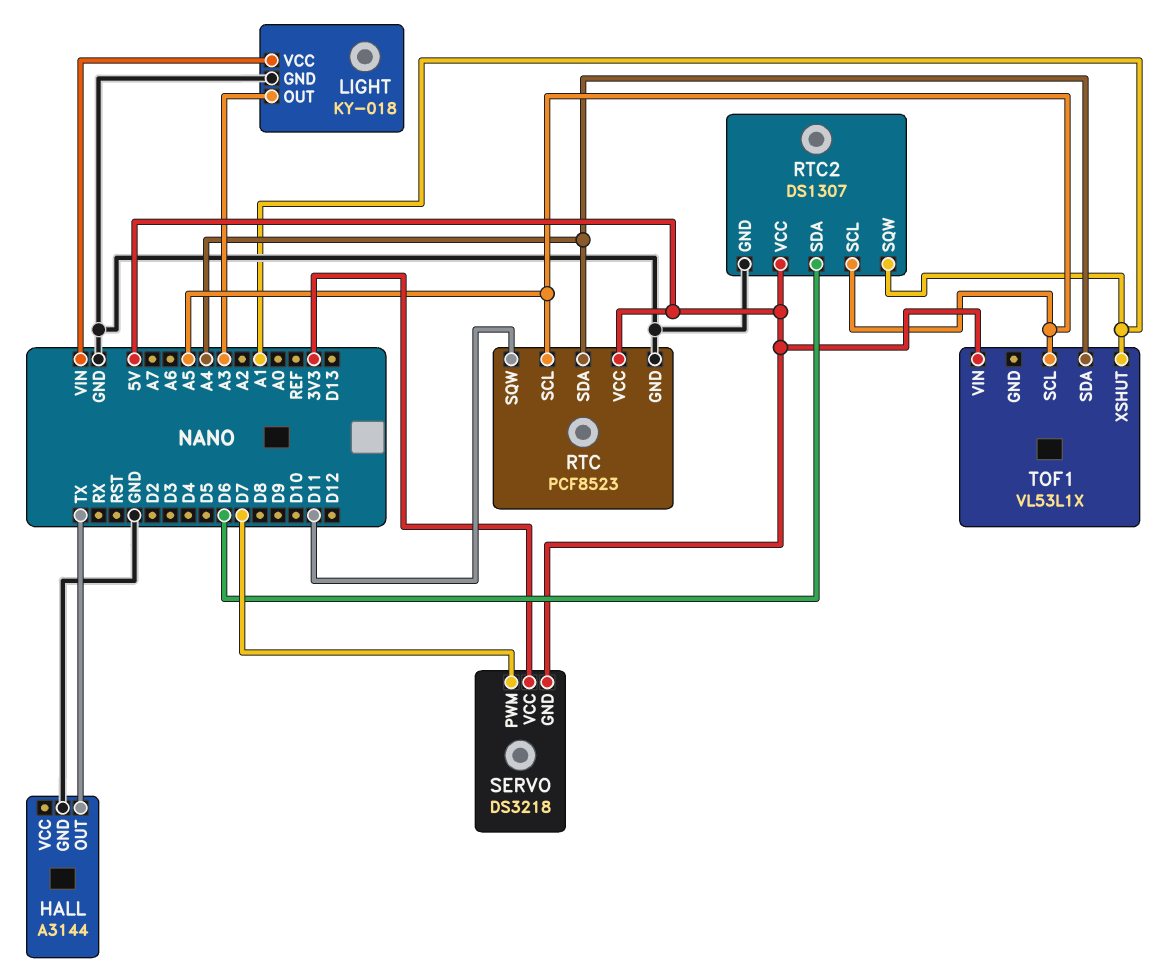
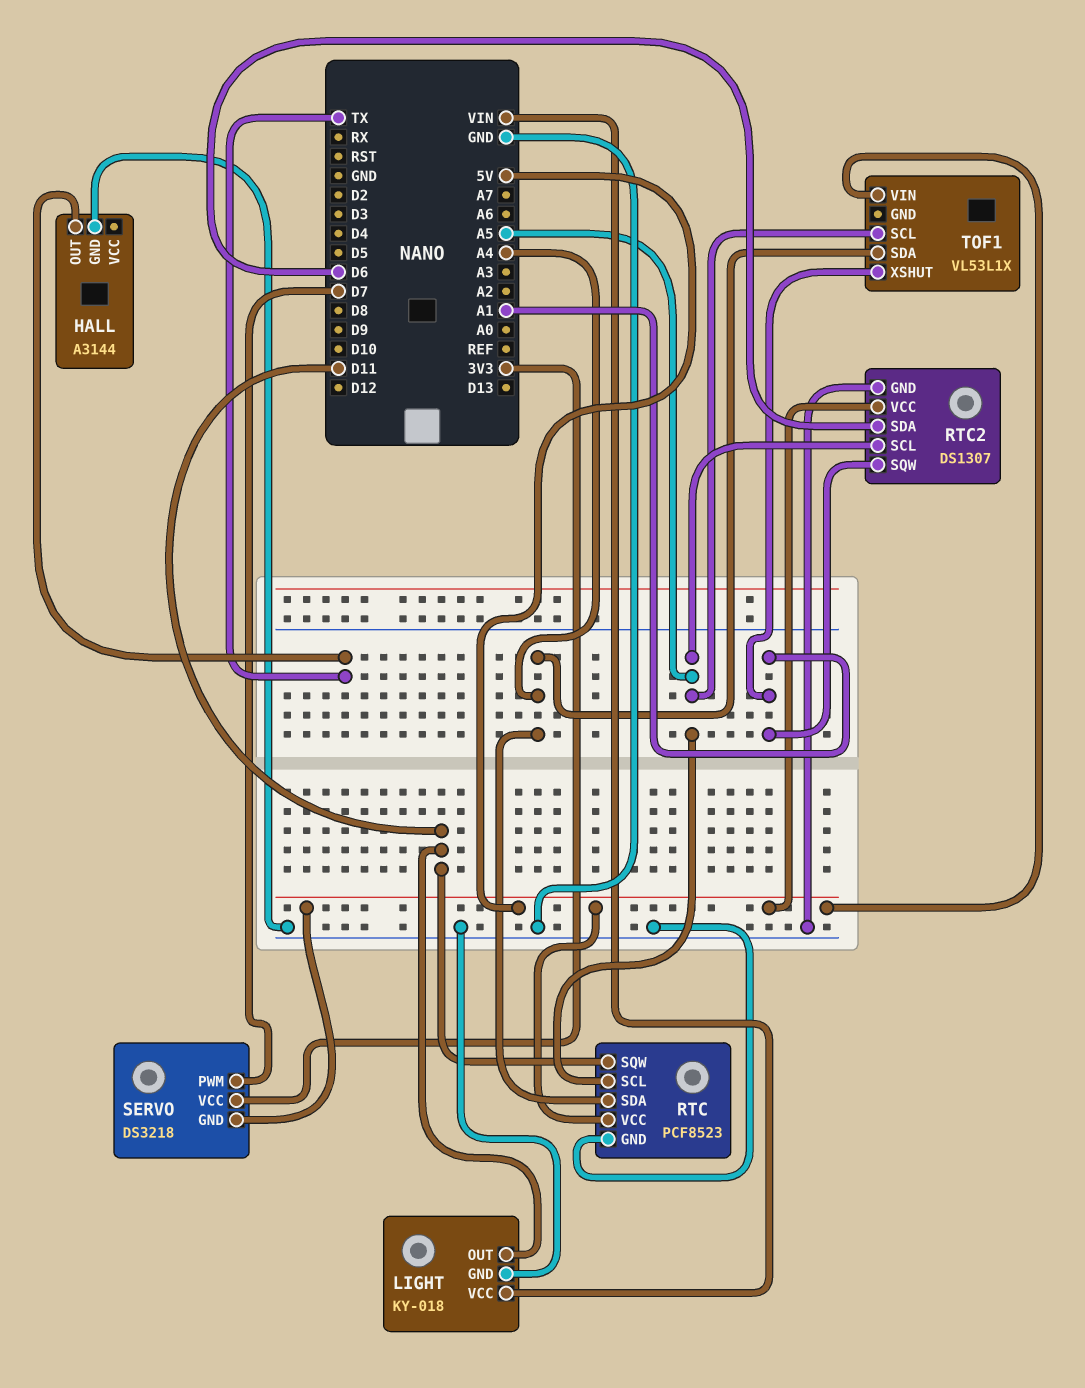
LIGHT pin OUT: A3 -> D11

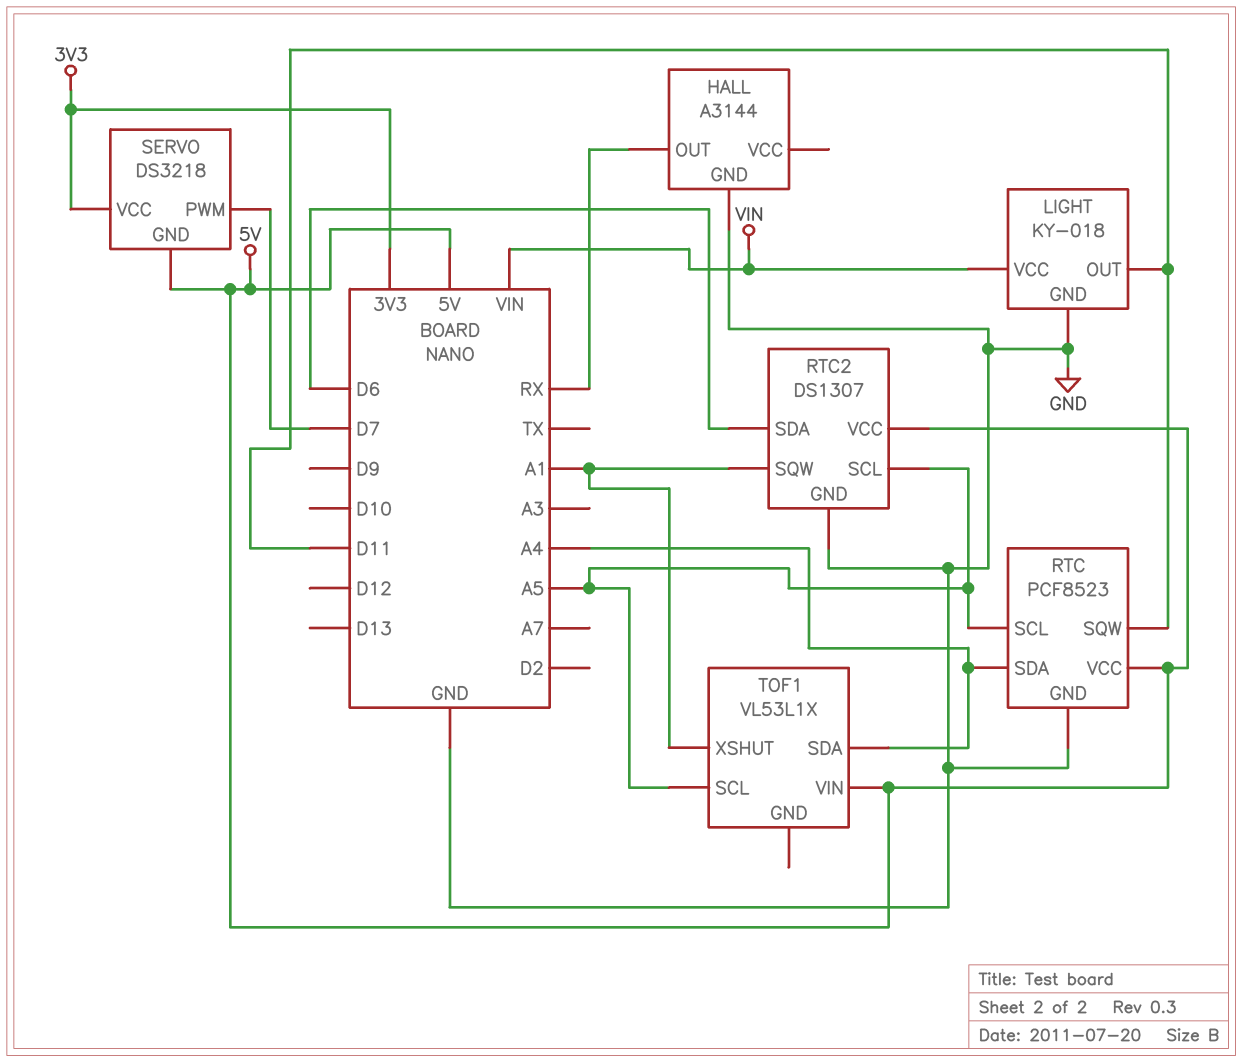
HALL pin OUT: TX -> RX

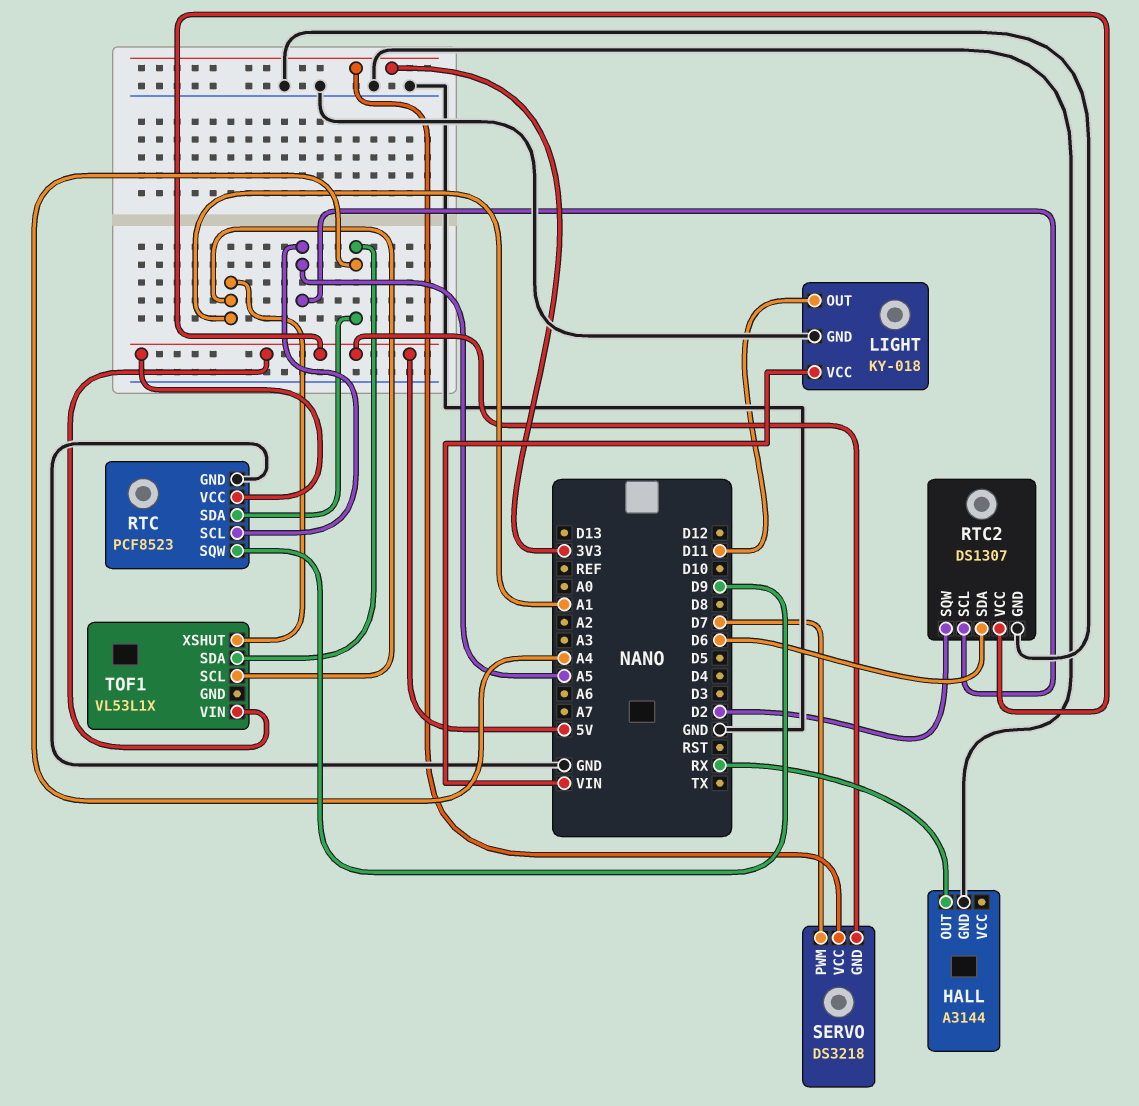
RTC pin SQW: D11 -> D9
RTC2 pin SQW: A1 -> D2
TOF1 pin SCL: A5 -> A1

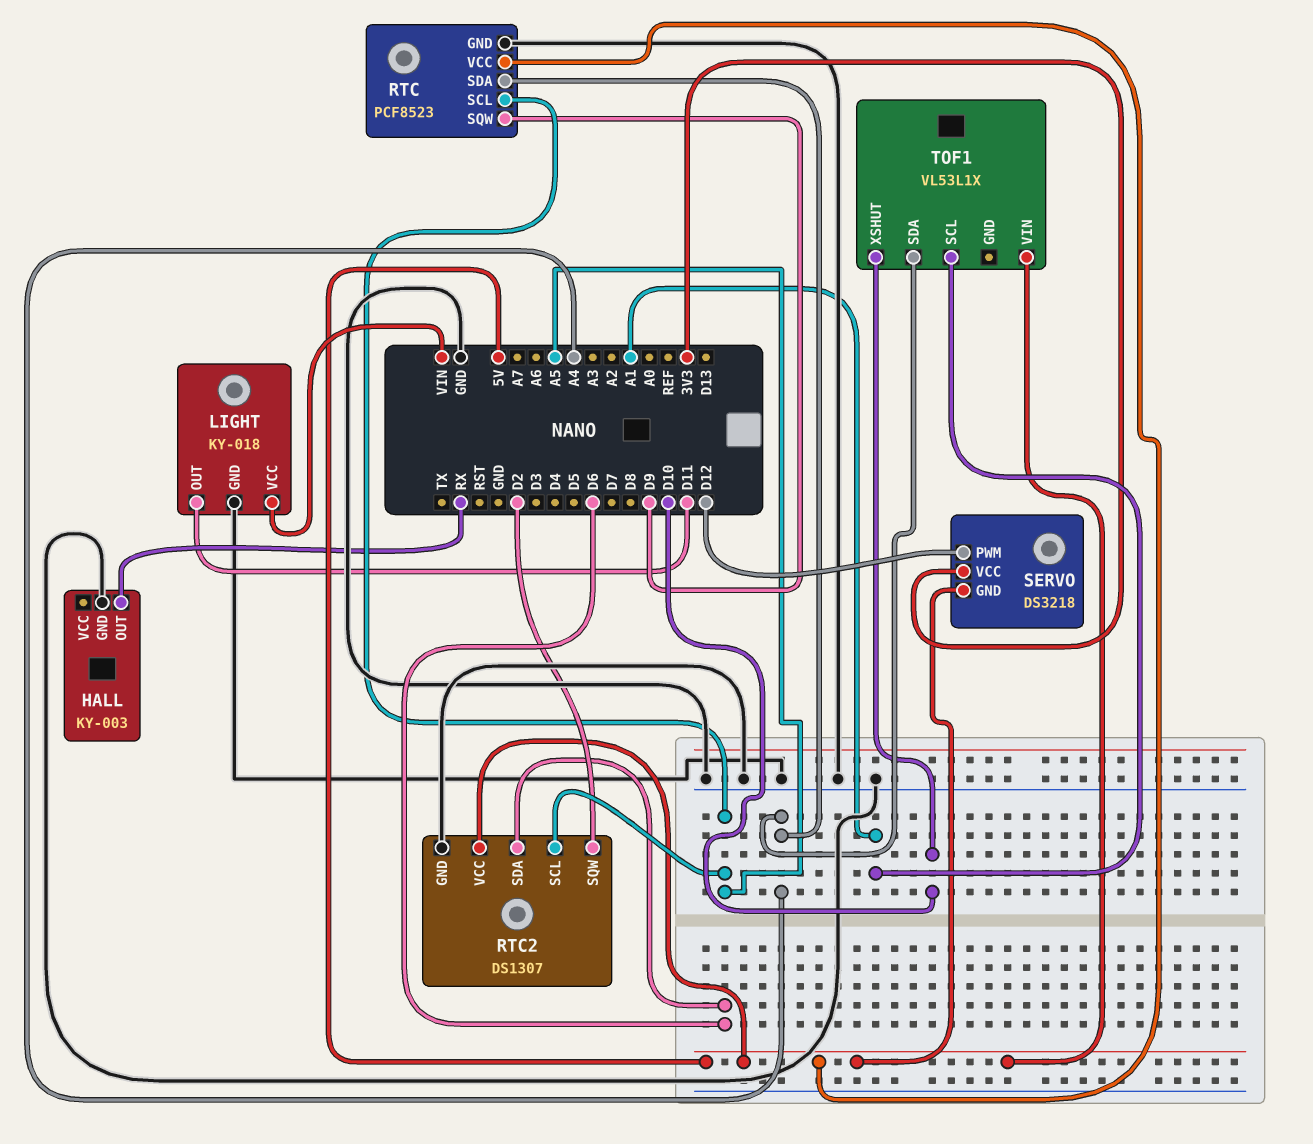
HALL: A3144 -> KY-003
SERVO pin PWM: D7 -> D12
TOF1 pin XSHUT: A1 -> D10

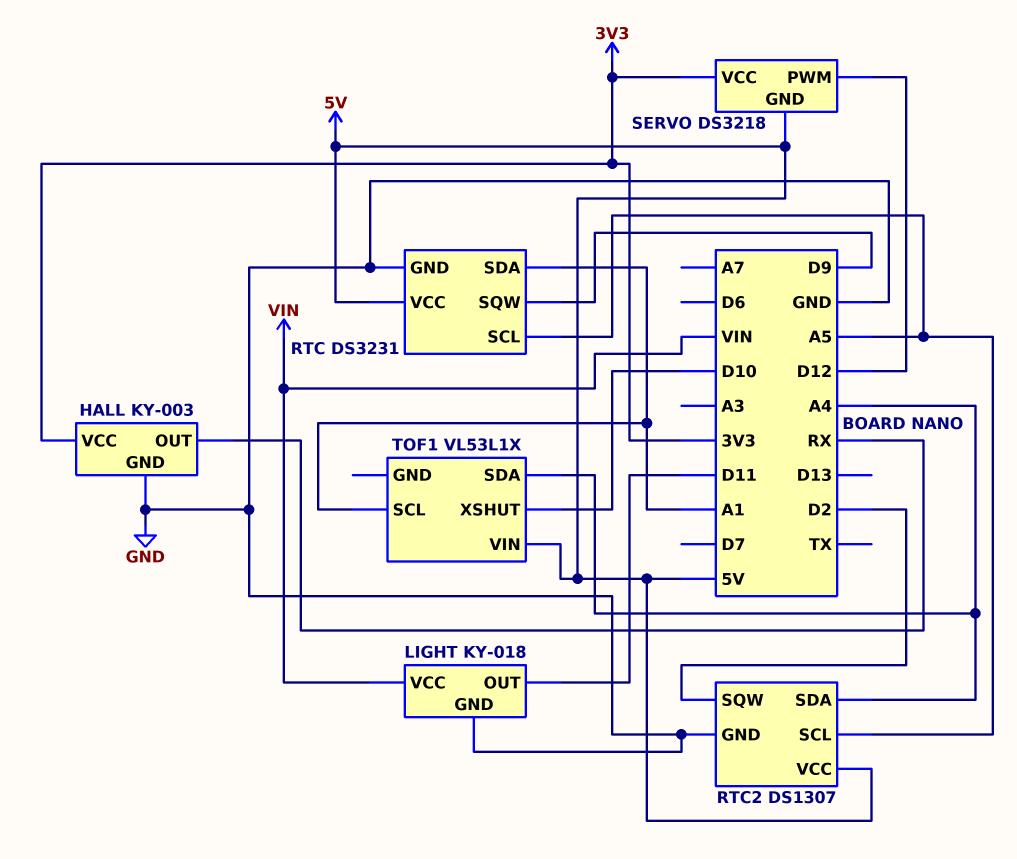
HALL pin VCC: none -> 3V3
RTC: PCF8523 -> DS3231
RTC pin SDA: A4 -> A1
RTC2 pin SDA: D6 -> A4

